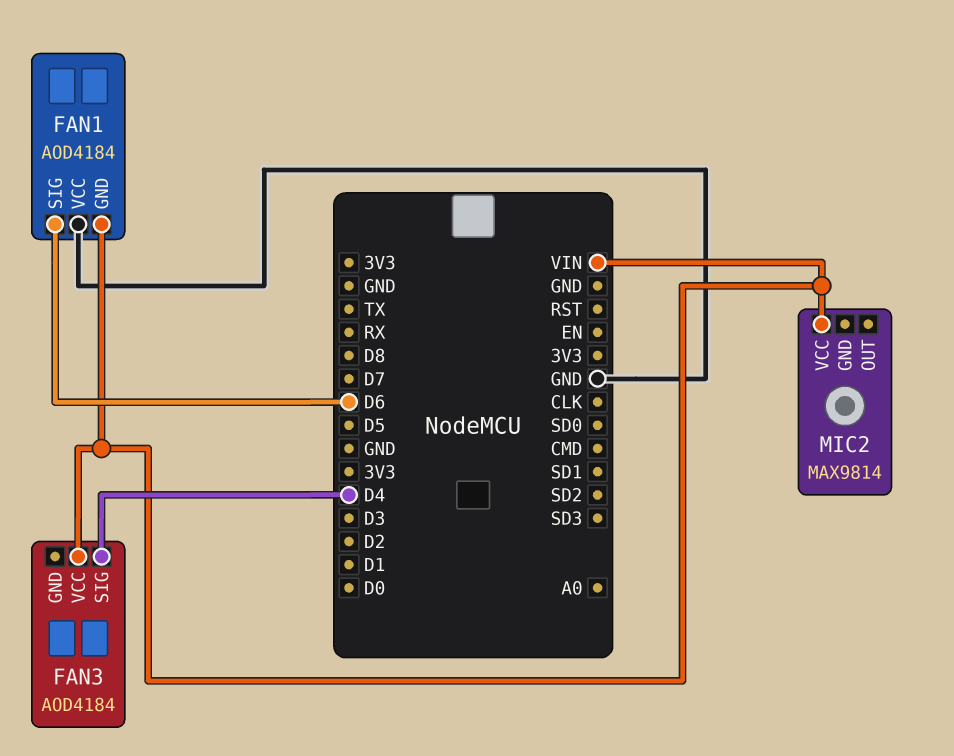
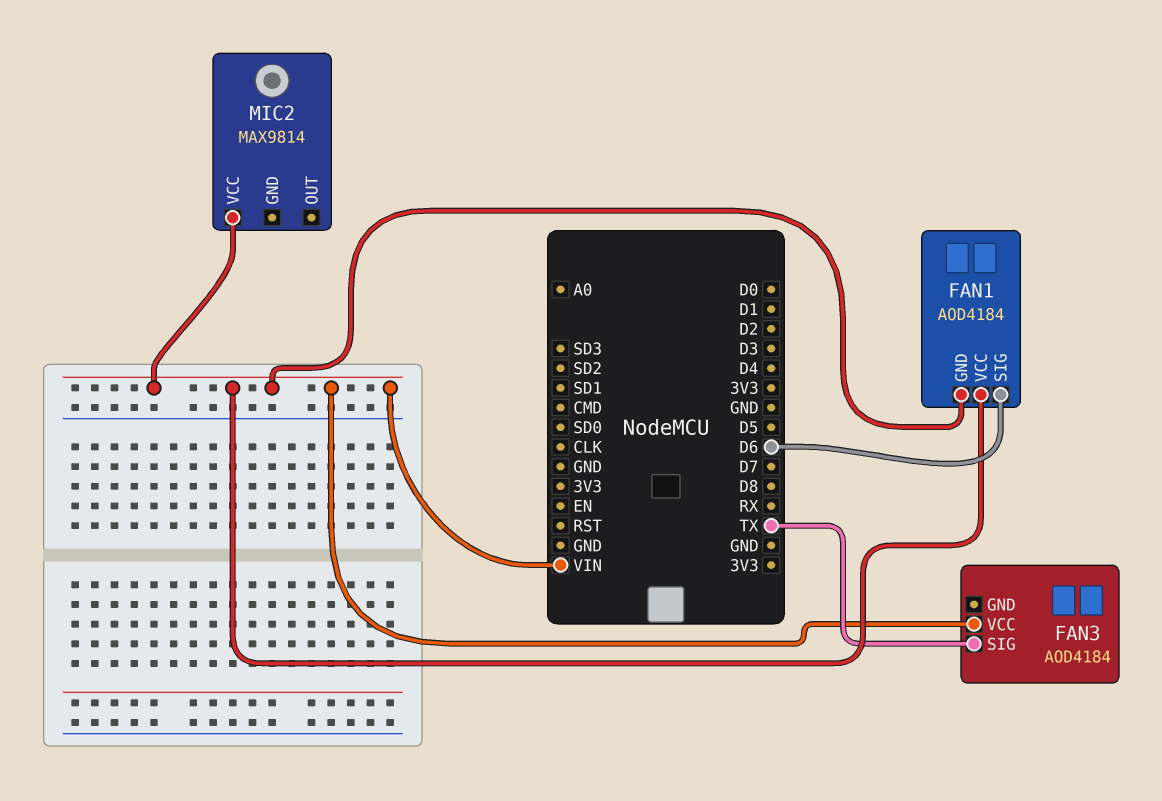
FAN1 pin VCC: GND -> VIN
FAN3 pin SIG: D4 -> TX

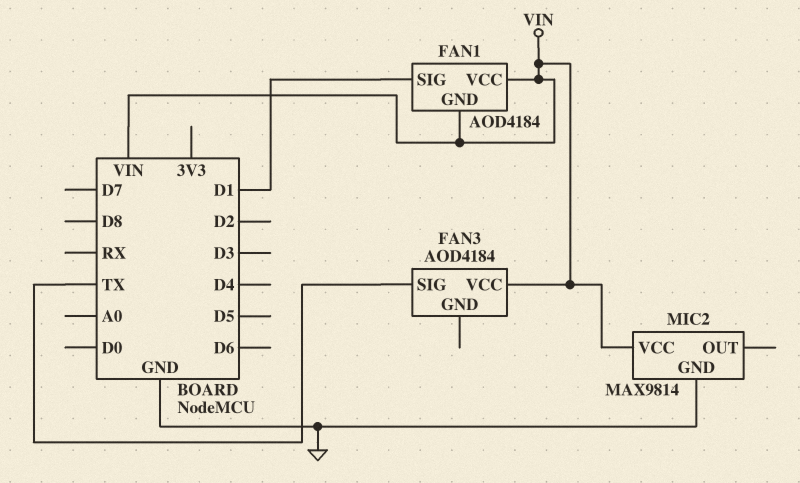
FAN1 pin SIG: D6 -> D1
MIC2 pin GND: none -> GND

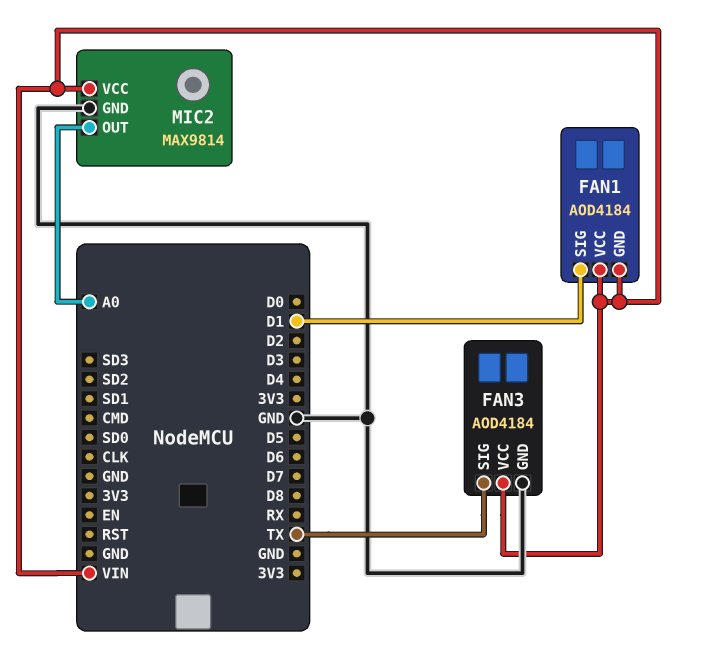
FAN3 pin GND: none -> GND
MIC2 pin OUT: none -> A0

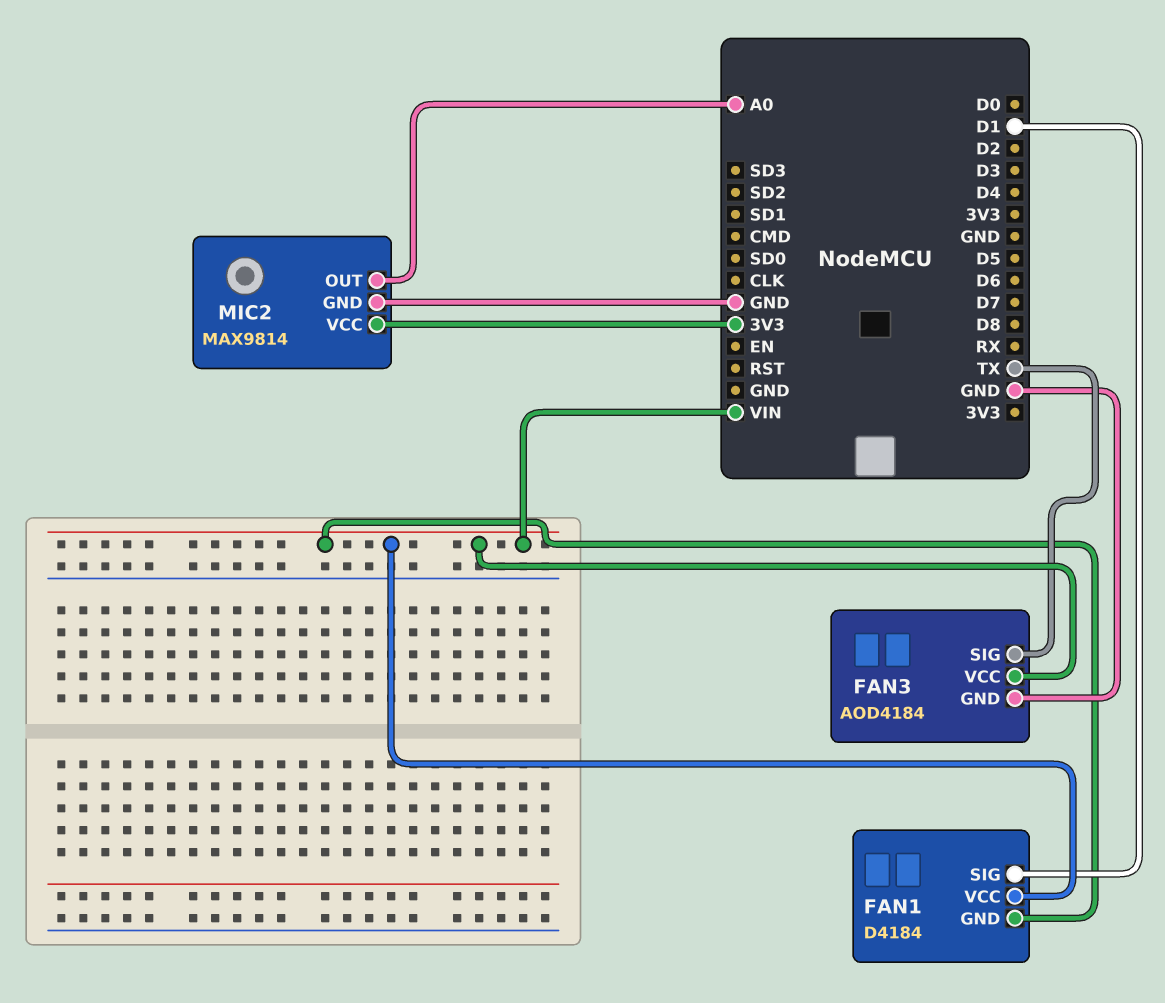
FAN1: AOD4184 -> D4184
MIC2 pin VCC: VIN -> 3V3

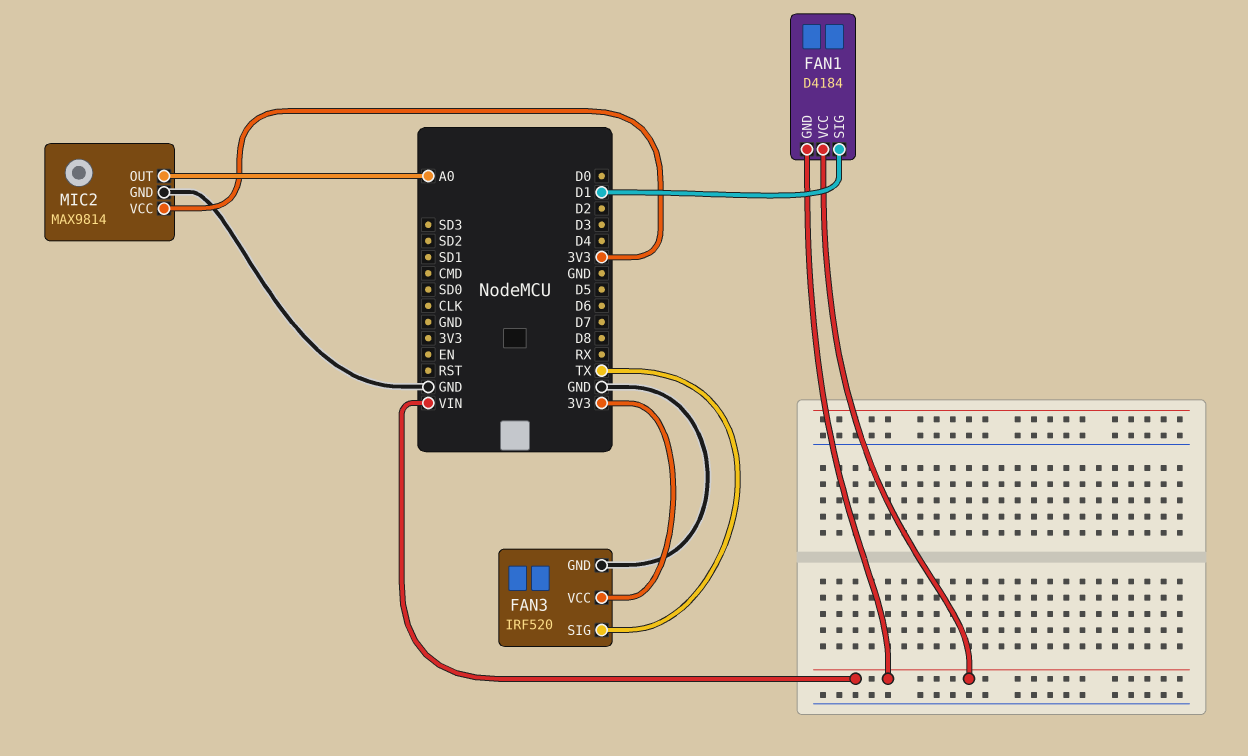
FAN3: AOD4184 -> IRF520
FAN3 pin VCC: VIN -> 3V3

